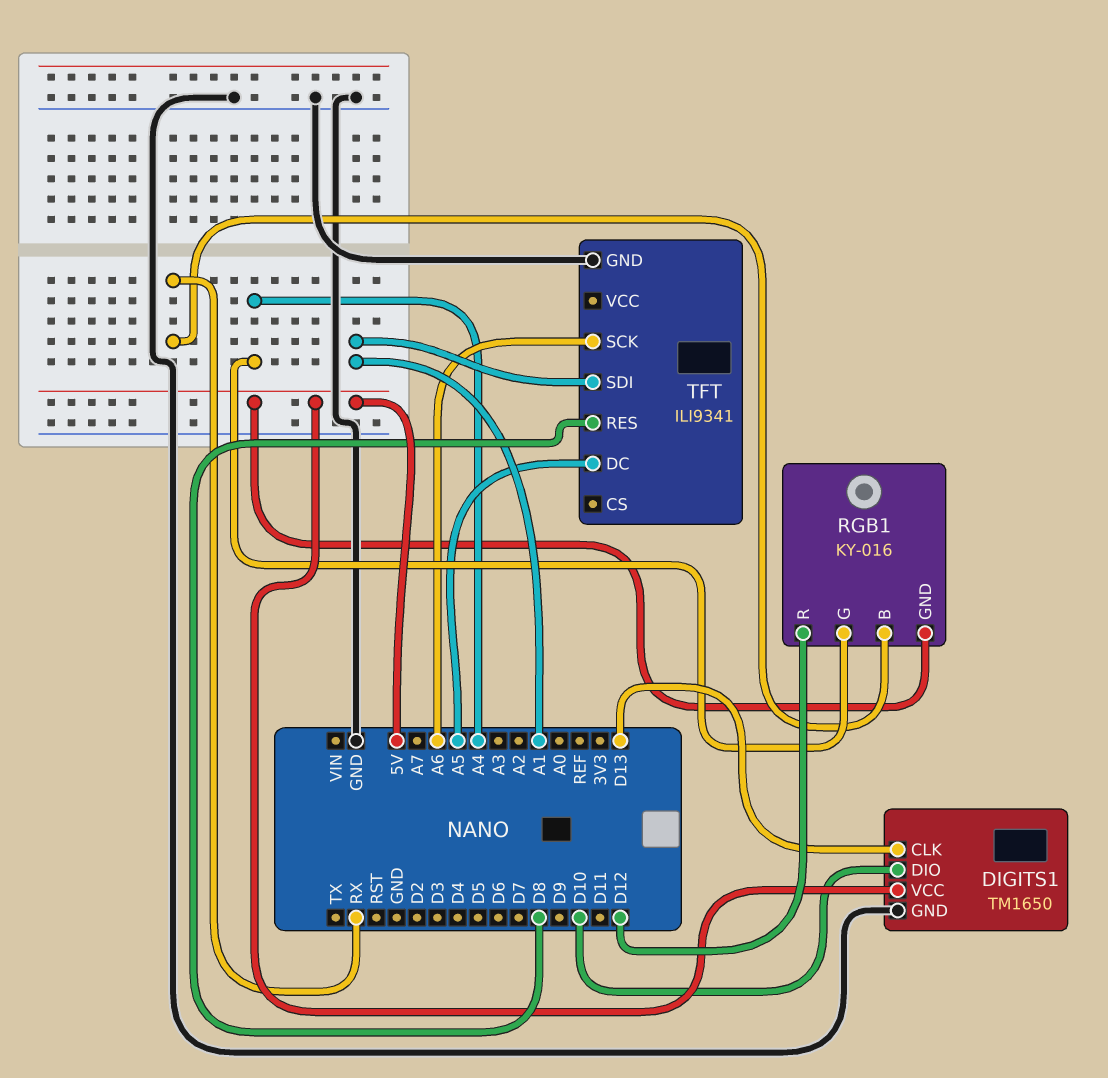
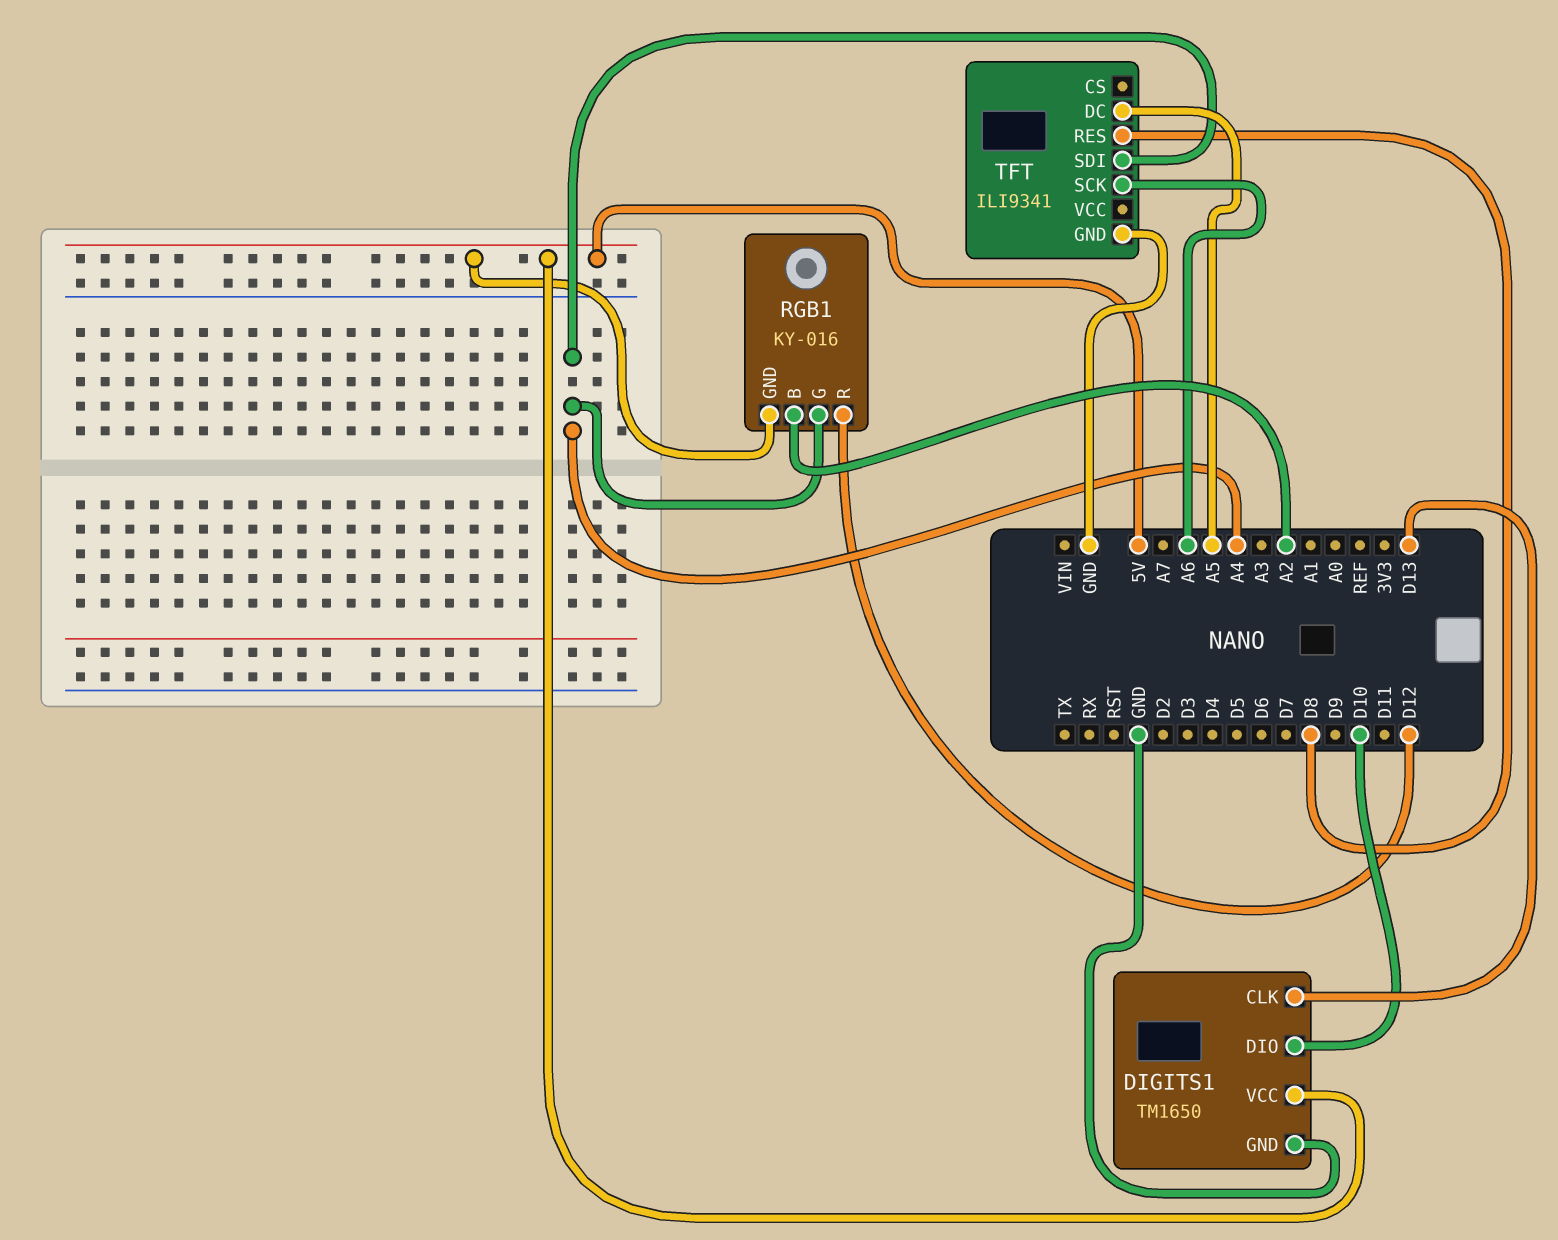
RGB1 pin B: RX -> A2
TFT pin SDI: A1 -> A4

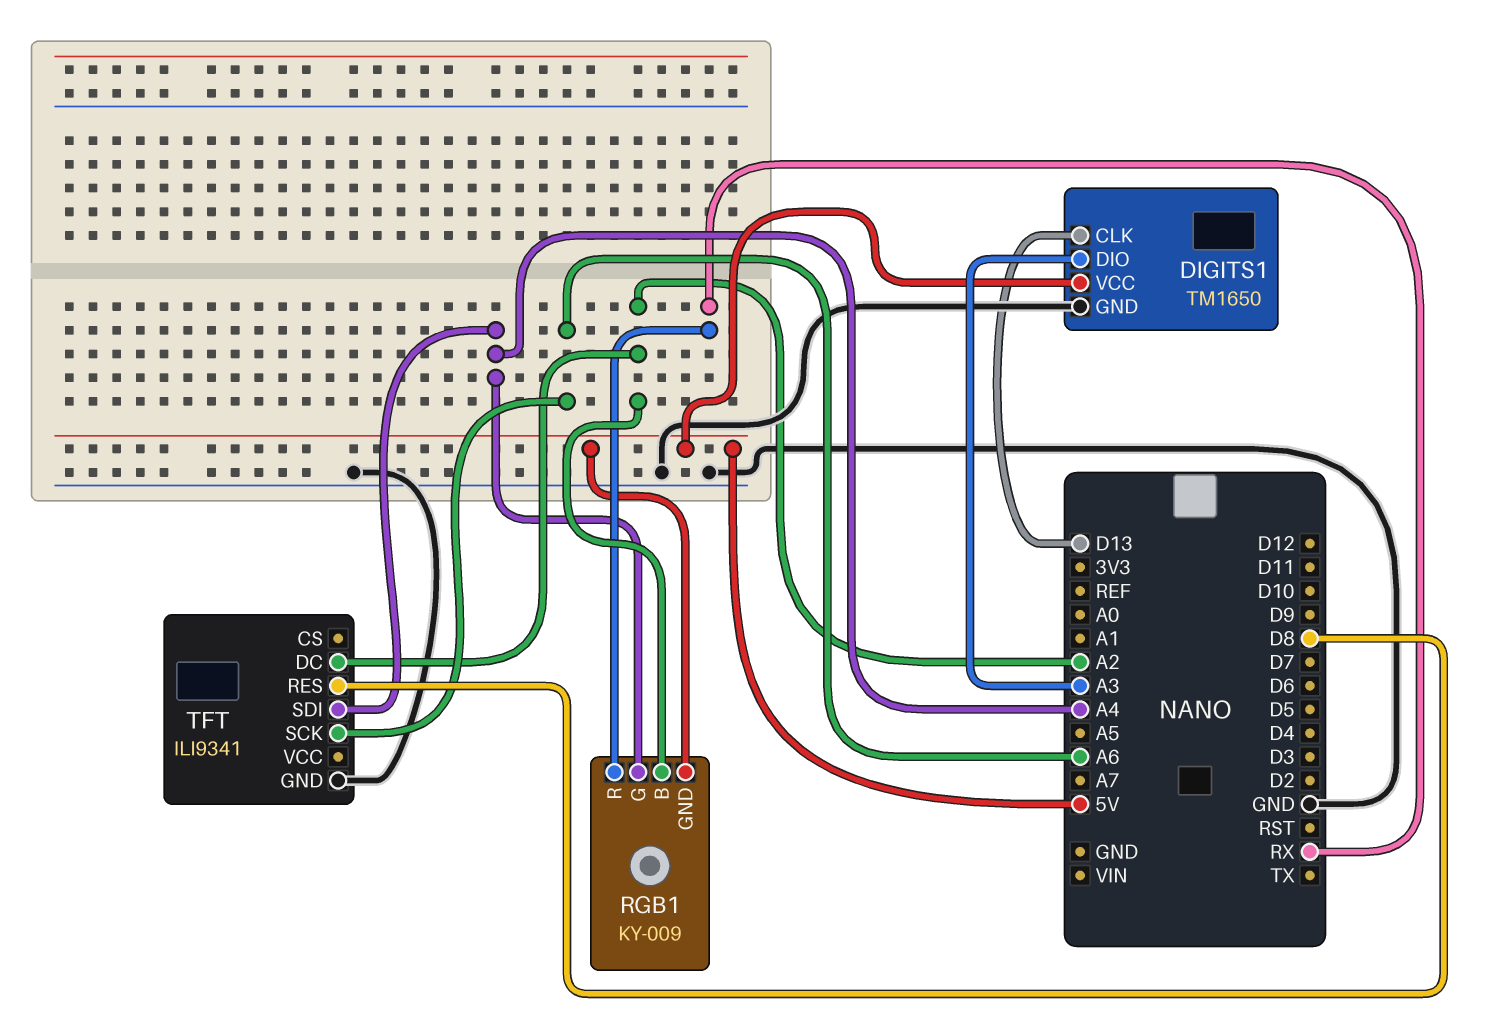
DIGITS1 pin DIO: D10 -> A3
RGB1: KY-016 -> KY-009
RGB1 pin R: D12 -> RX
TFT pin DC: A5 -> A2

